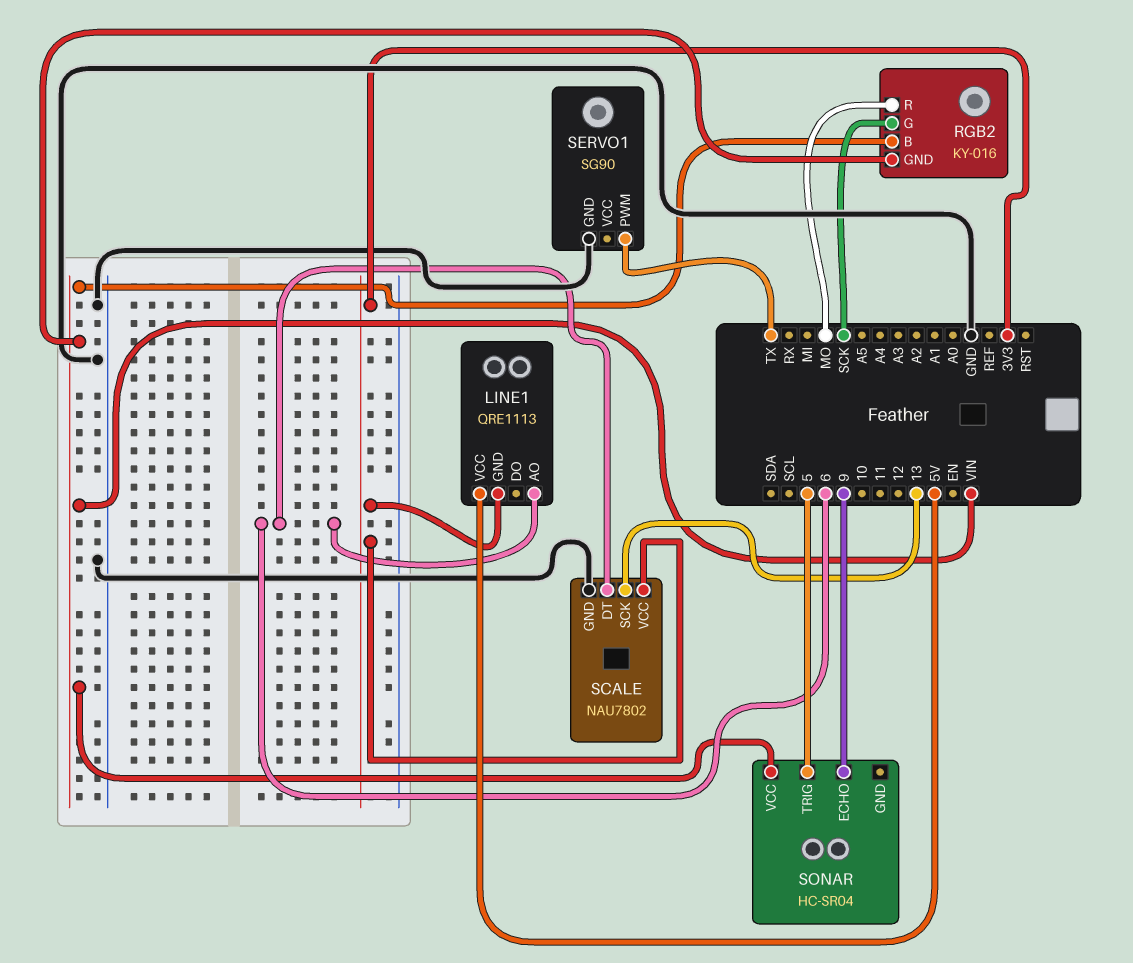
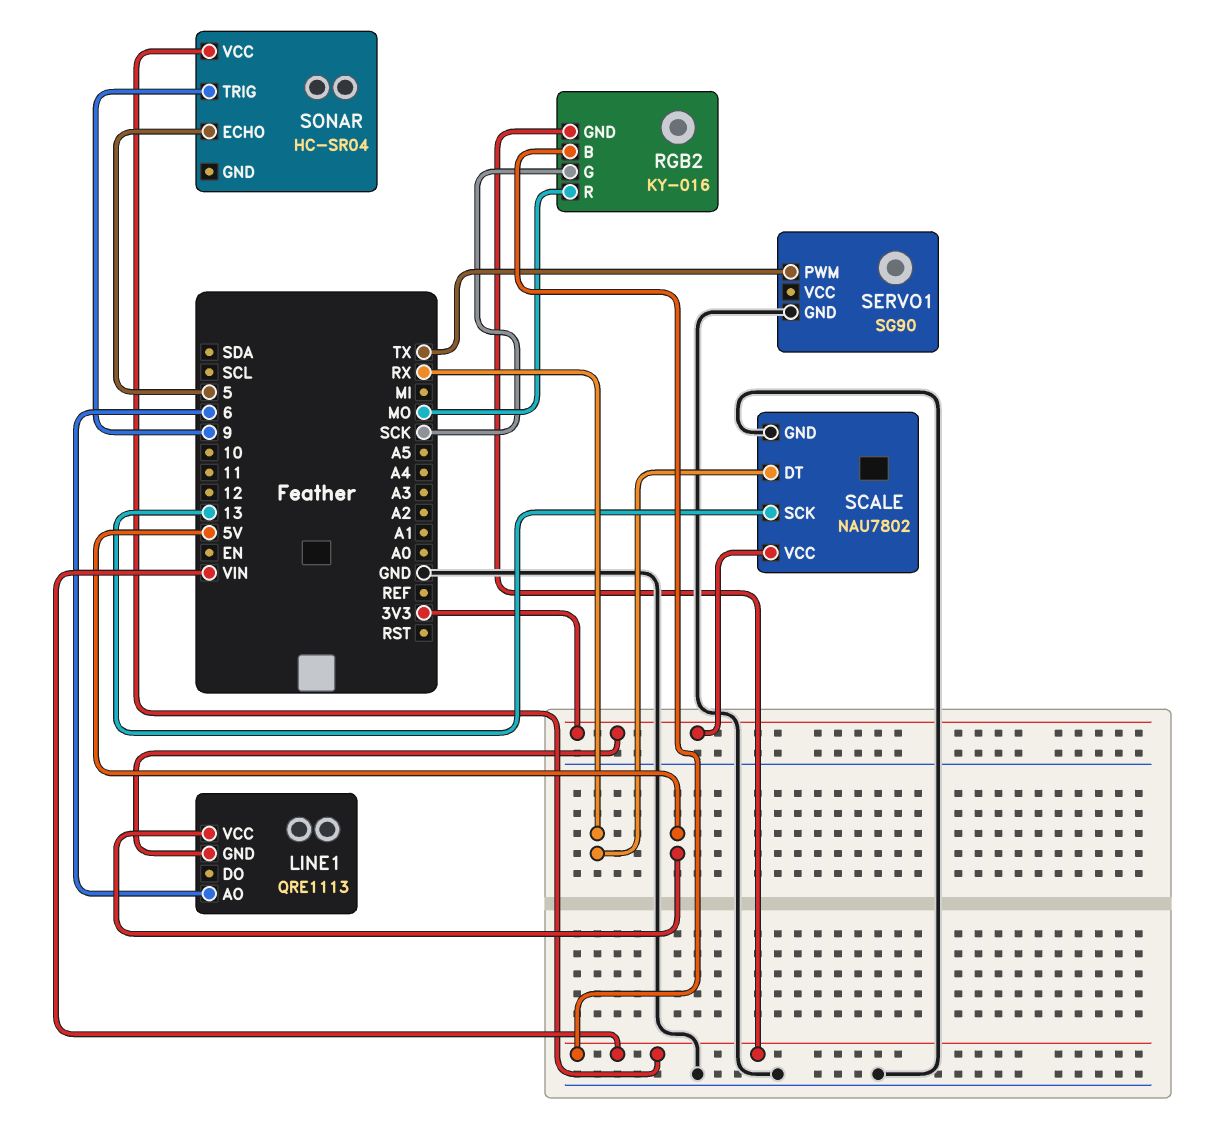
SCALE pin DT: 6 -> RX
SONAR pin ECHO: 9 -> 5
SONAR pin TRIG: 5 -> 9

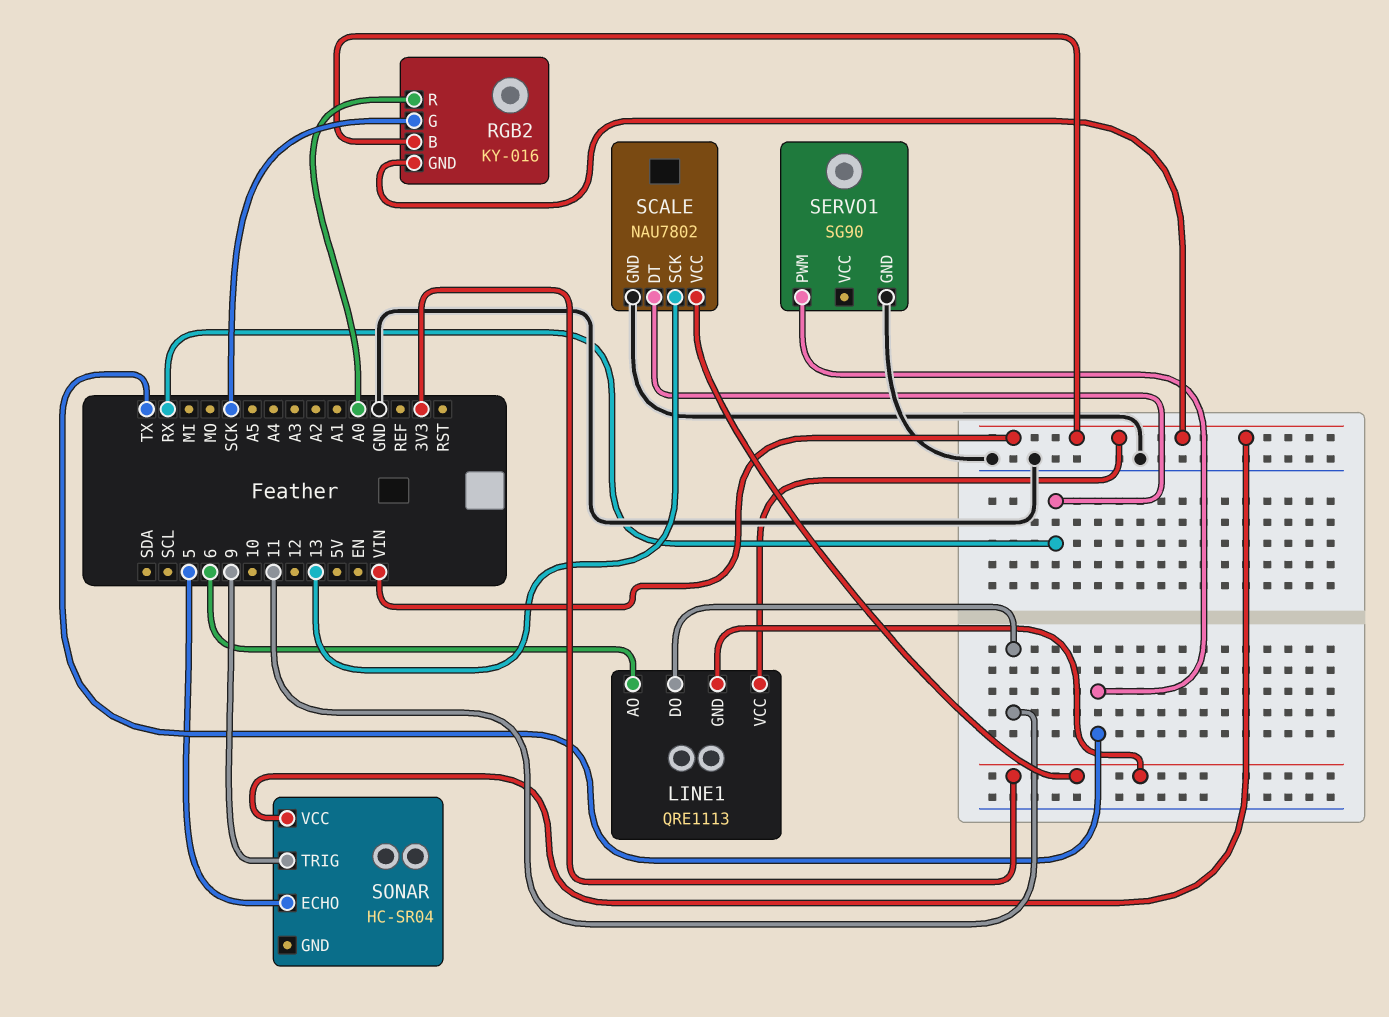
LINE1 pin DO: none -> 11
LINE1 pin VCC: 5V -> VIN
RGB2 pin R: MO -> A0

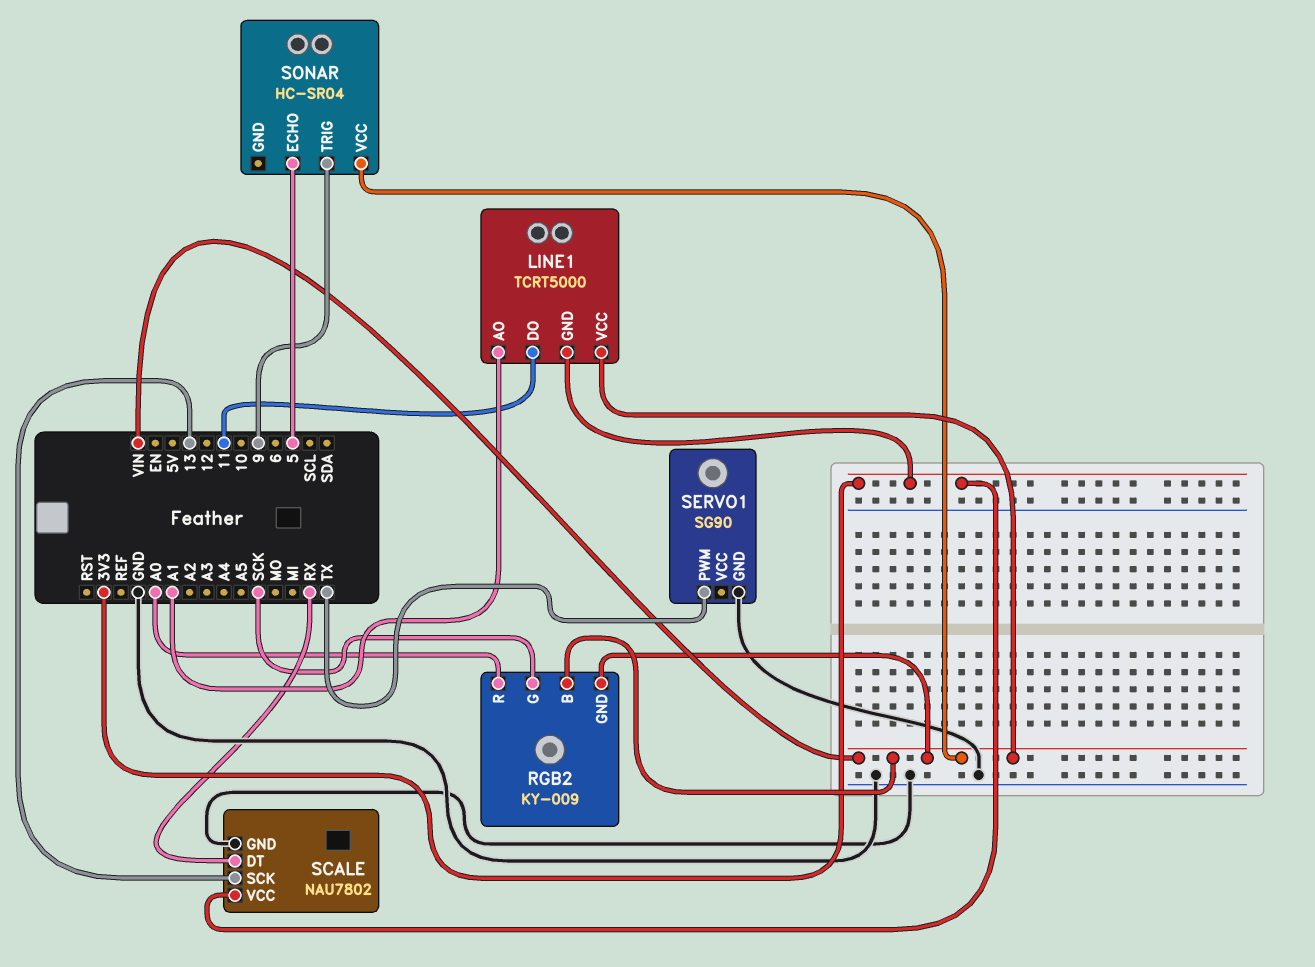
LINE1: QRE1113 -> TCRT5000
LINE1 pin AO: 6 -> A1
RGB2: KY-016 -> KY-009

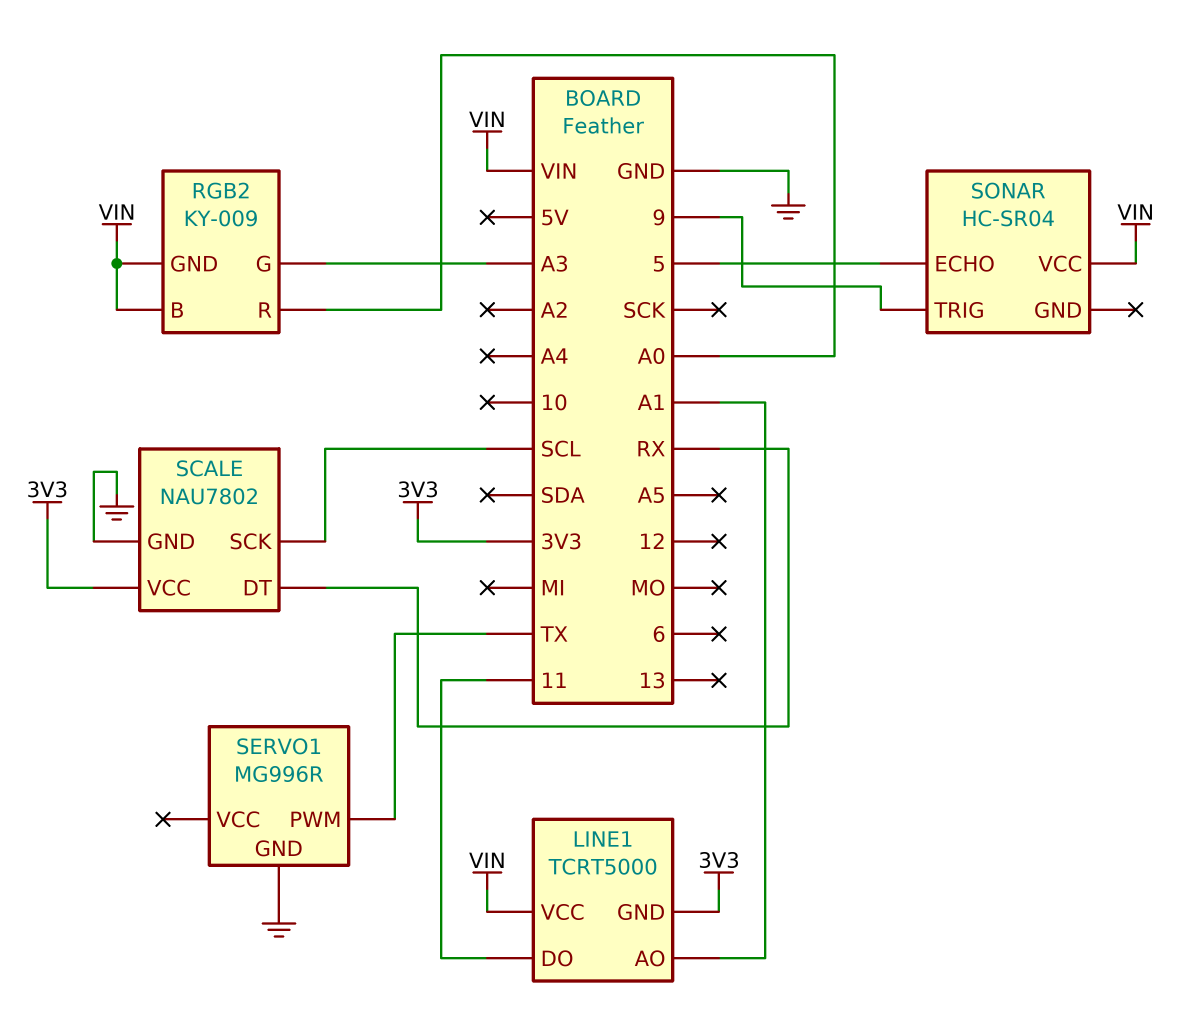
RGB2 pin G: SCK -> A3
SCALE pin SCK: 13 -> SCL
SERVO1: SG90 -> MG996R

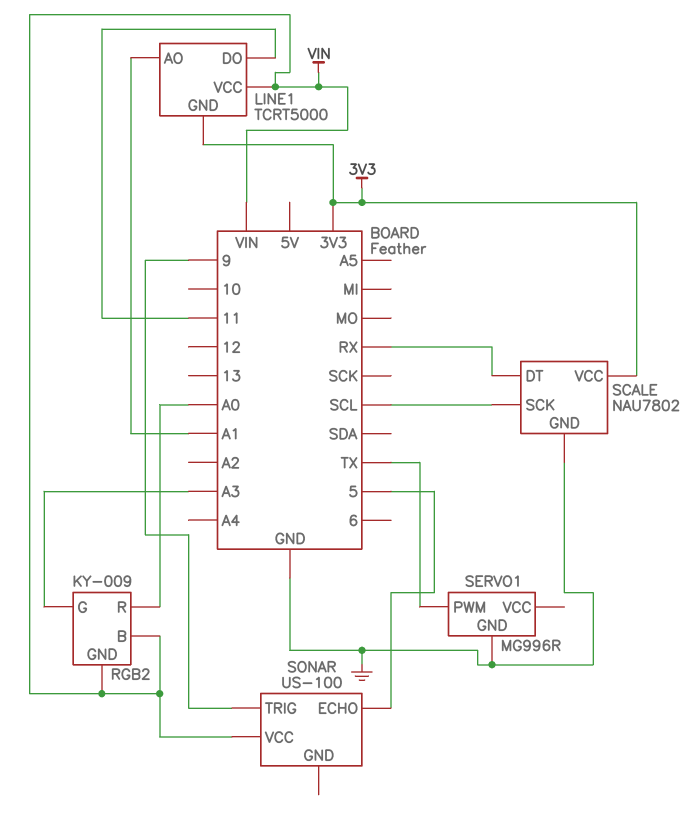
SONAR: HC-SR04 -> US-100

